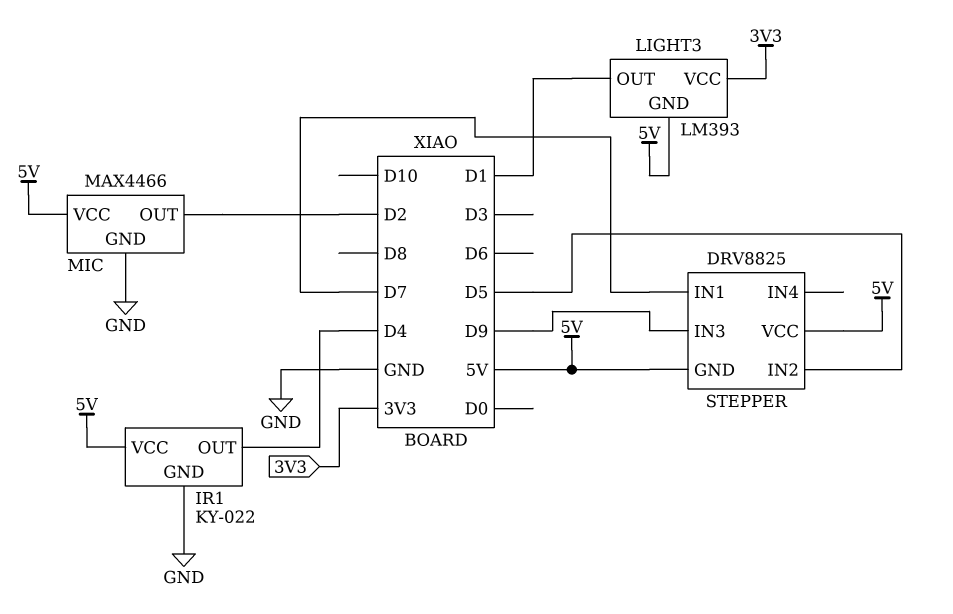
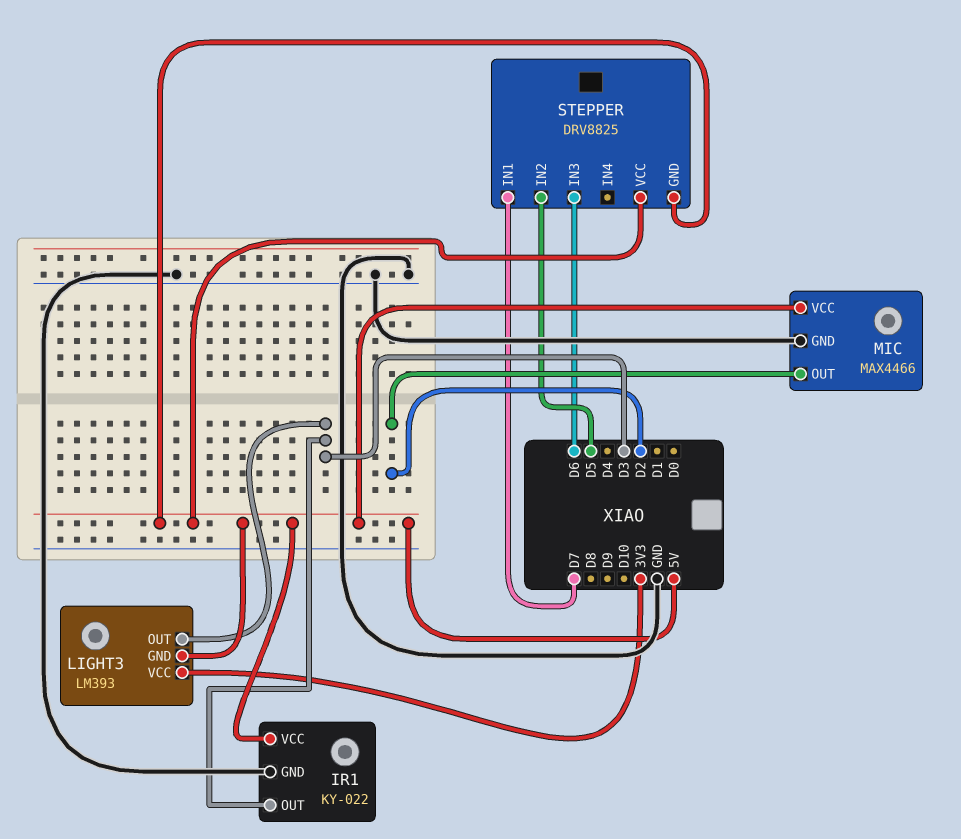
IR1 pin OUT: D4 -> D3
LIGHT3 pin OUT: D1 -> D3
STEPPER pin IN3: D9 -> D6

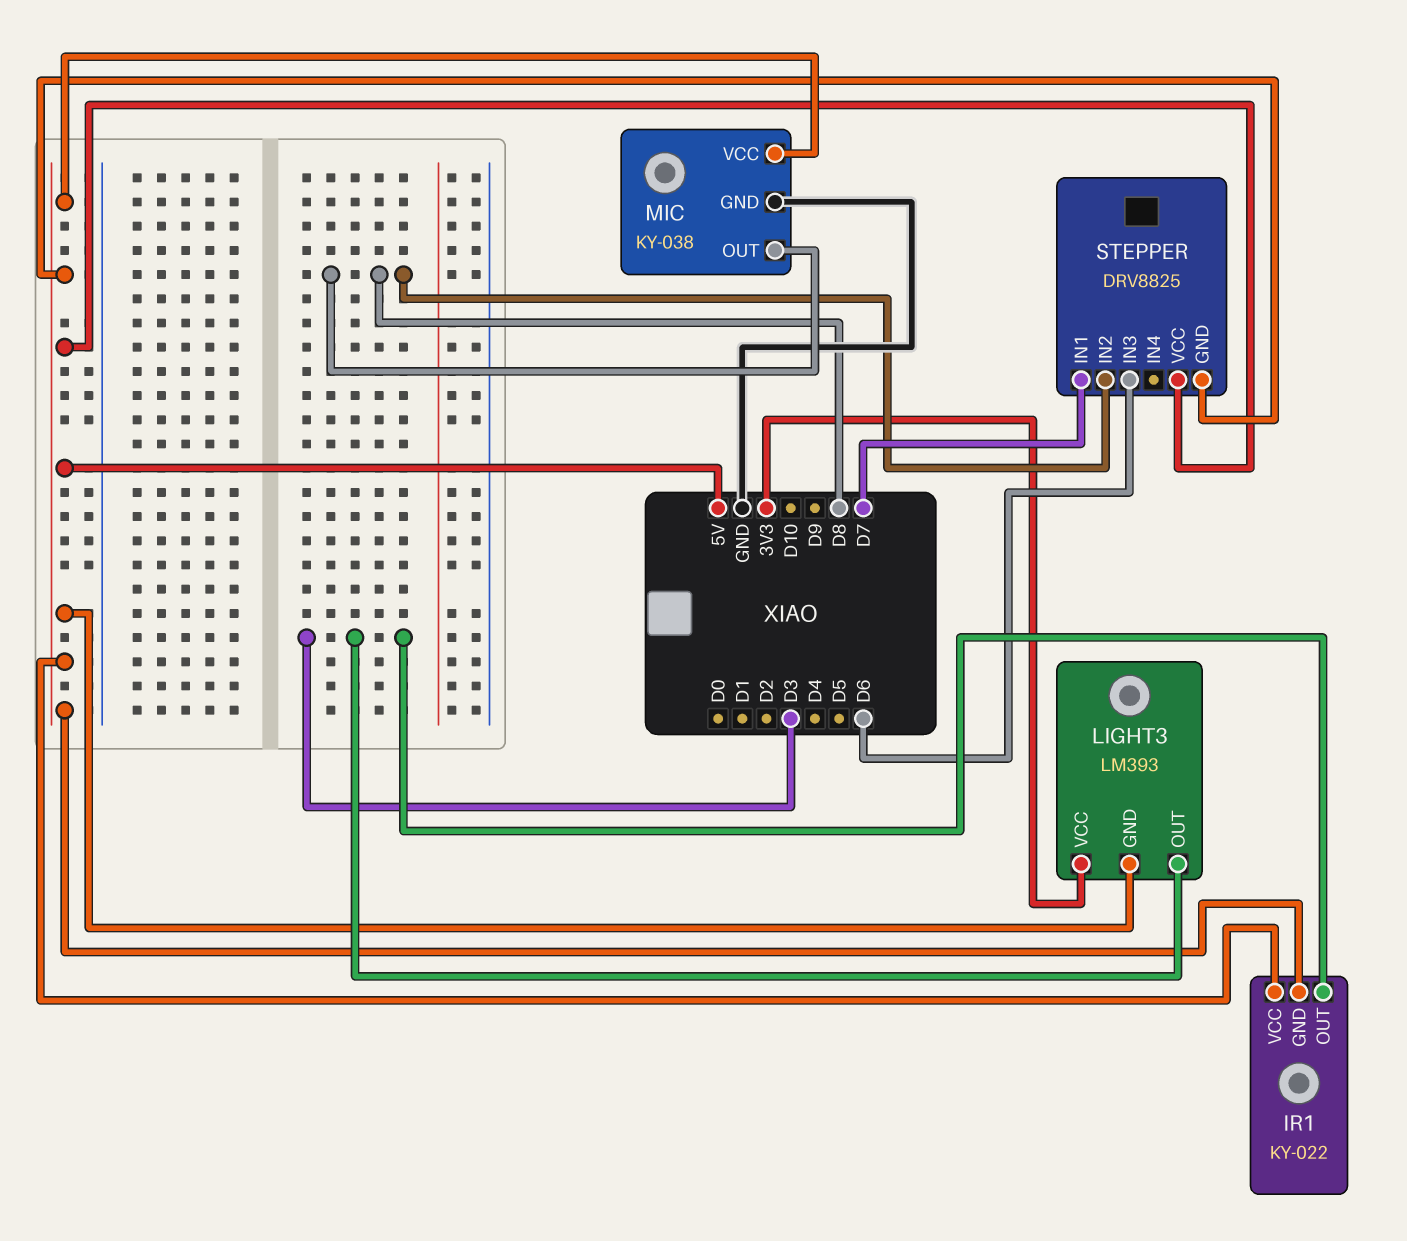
IR1 pin GND: GND -> 5V
MIC: MAX4466 -> KY-038
MIC pin OUT: D2 -> D8
STEPPER pin IN2: D5 -> D8

